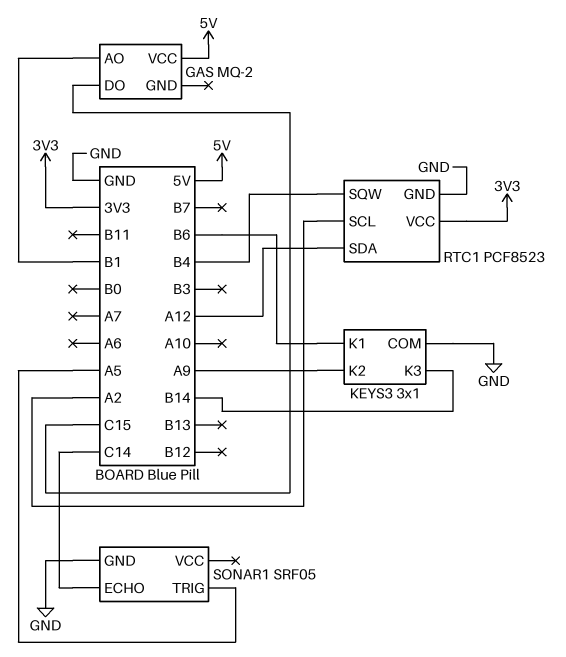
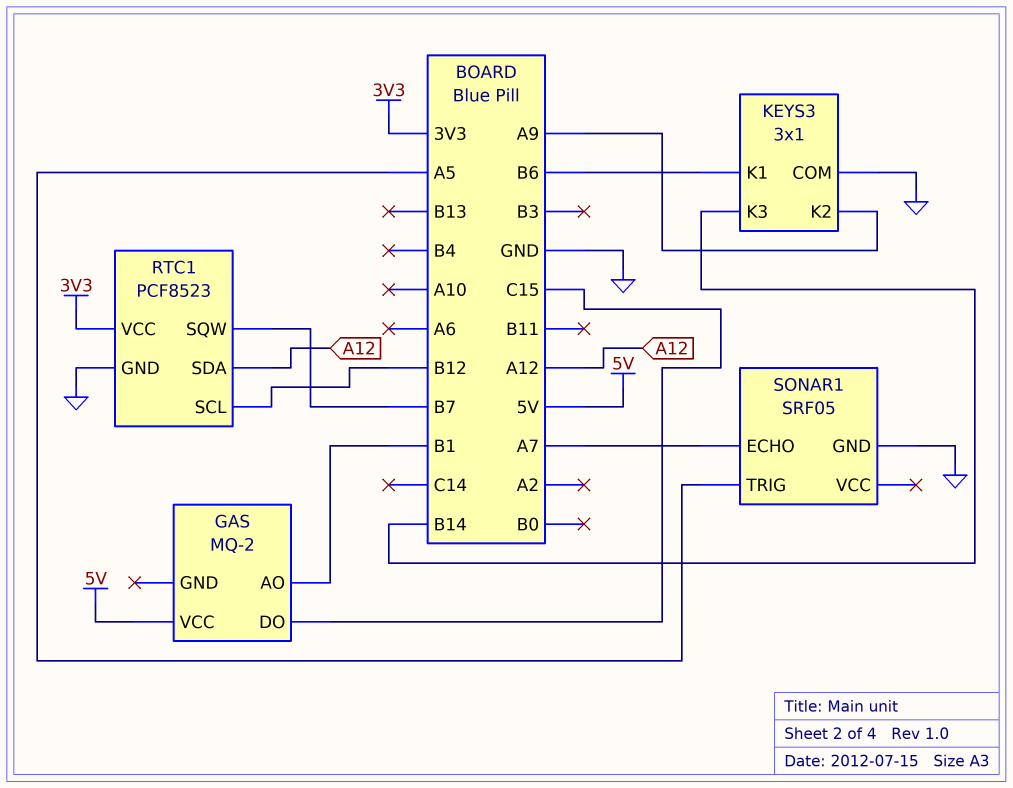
RTC1 pin SCL: A2 -> B12
RTC1 pin SQW: B4 -> B7
SONAR1 pin ECHO: C14 -> A7

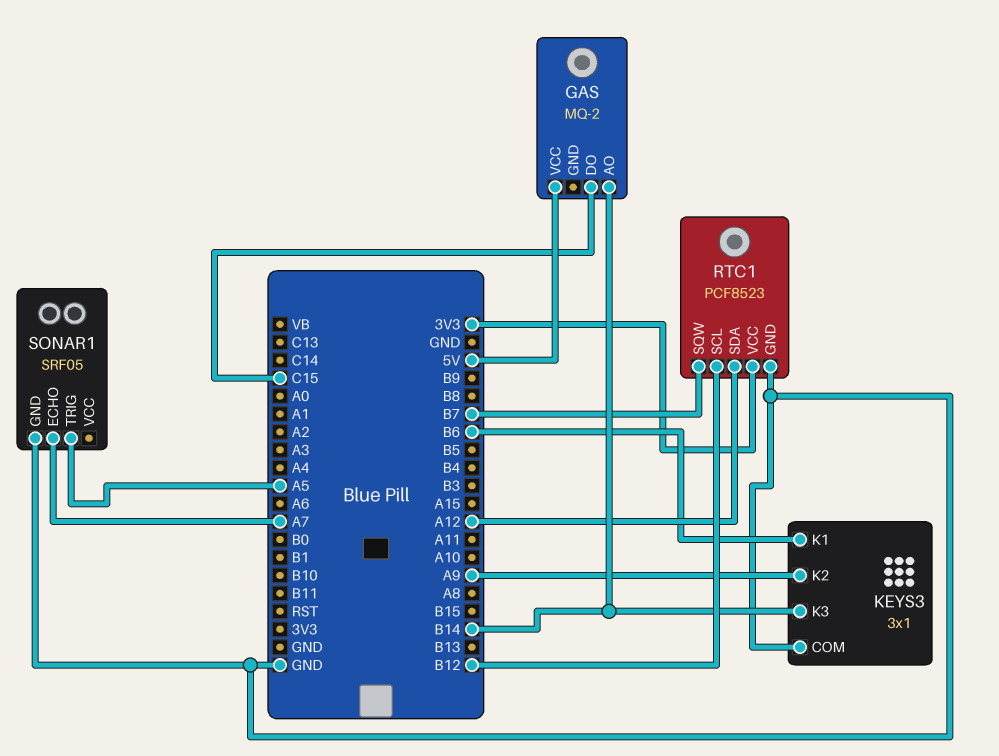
GAS pin AO: B1 -> B14

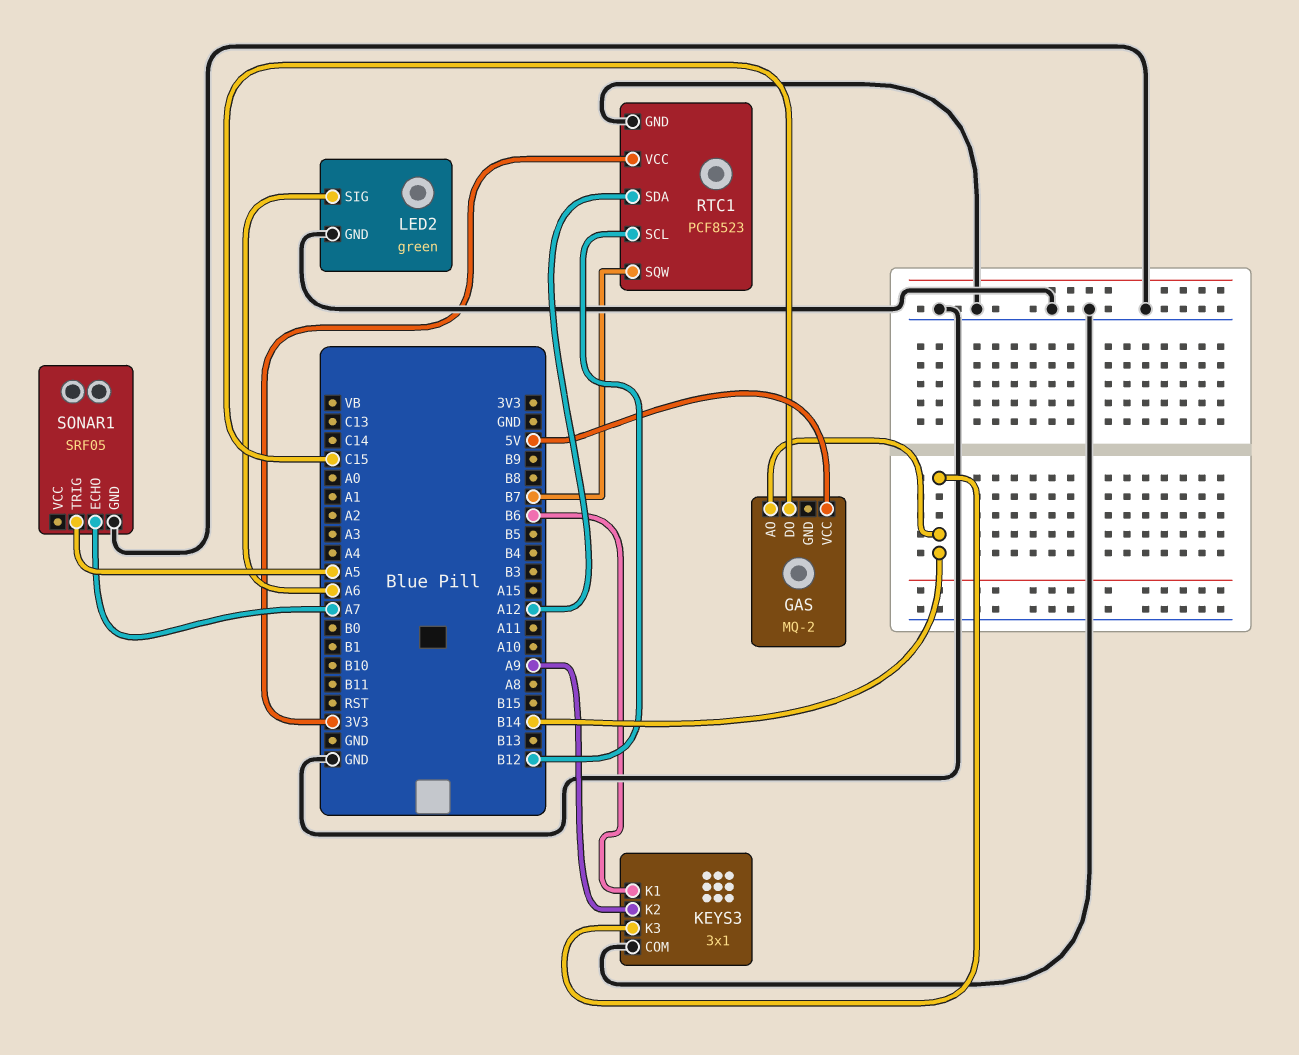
LED2: none -> green
LED2 pin GND: none -> GND
LED2 pin SIG: none -> A6

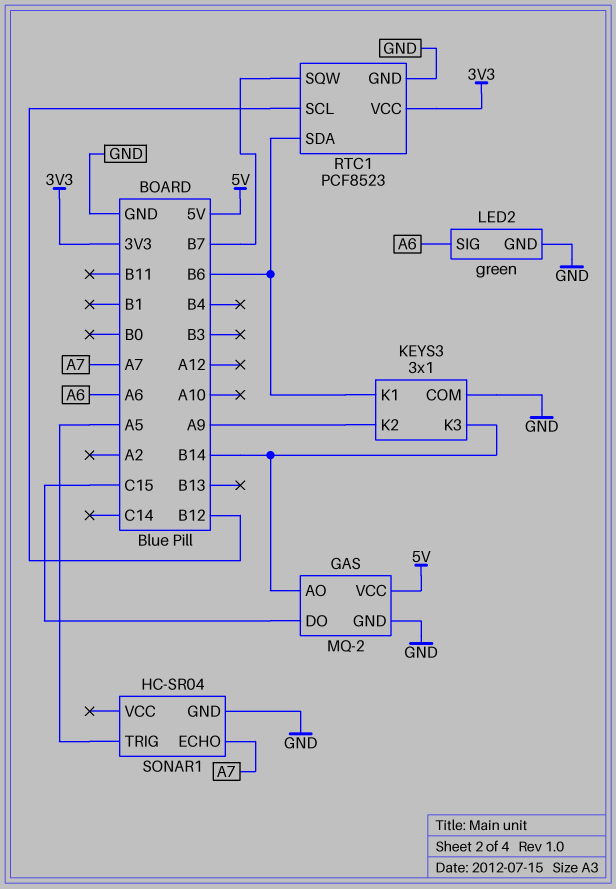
GAS pin GND: none -> GND
RTC1 pin SDA: A12 -> B6
SONAR1: SRF05 -> HC-SR04

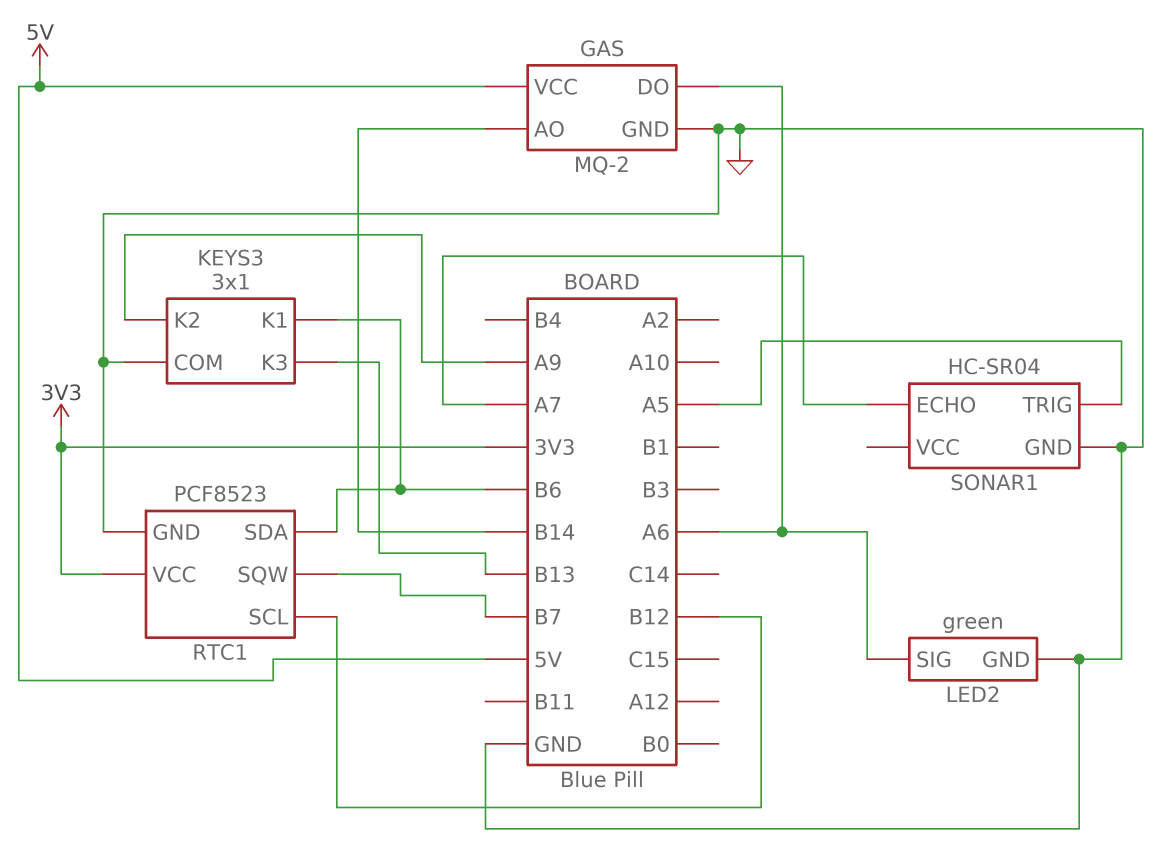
GAS pin DO: C15 -> A6
KEYS3 pin K3: B14 -> B13

